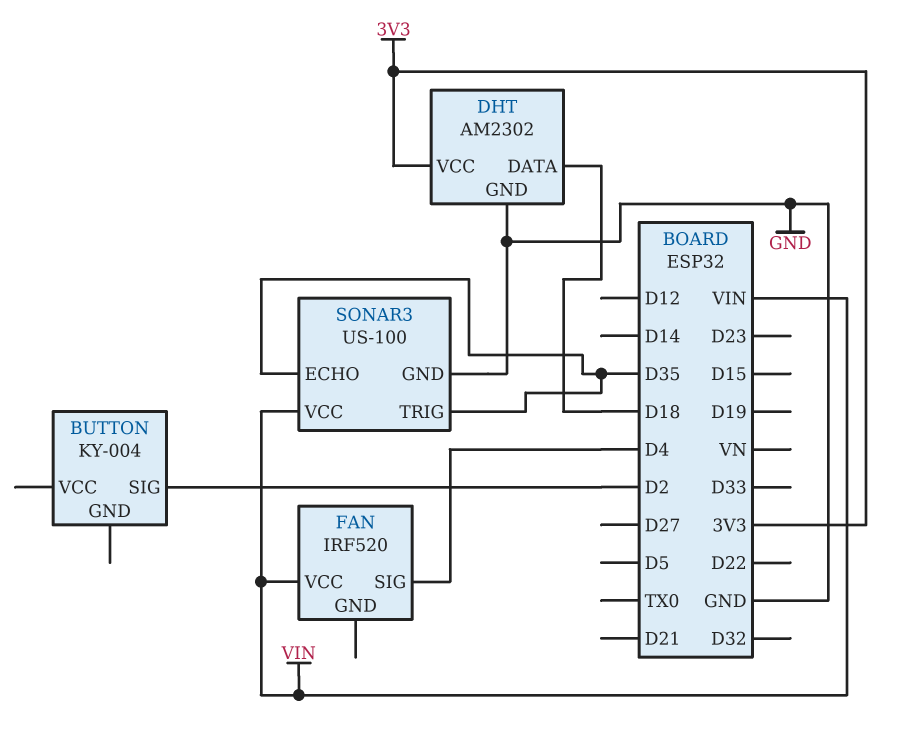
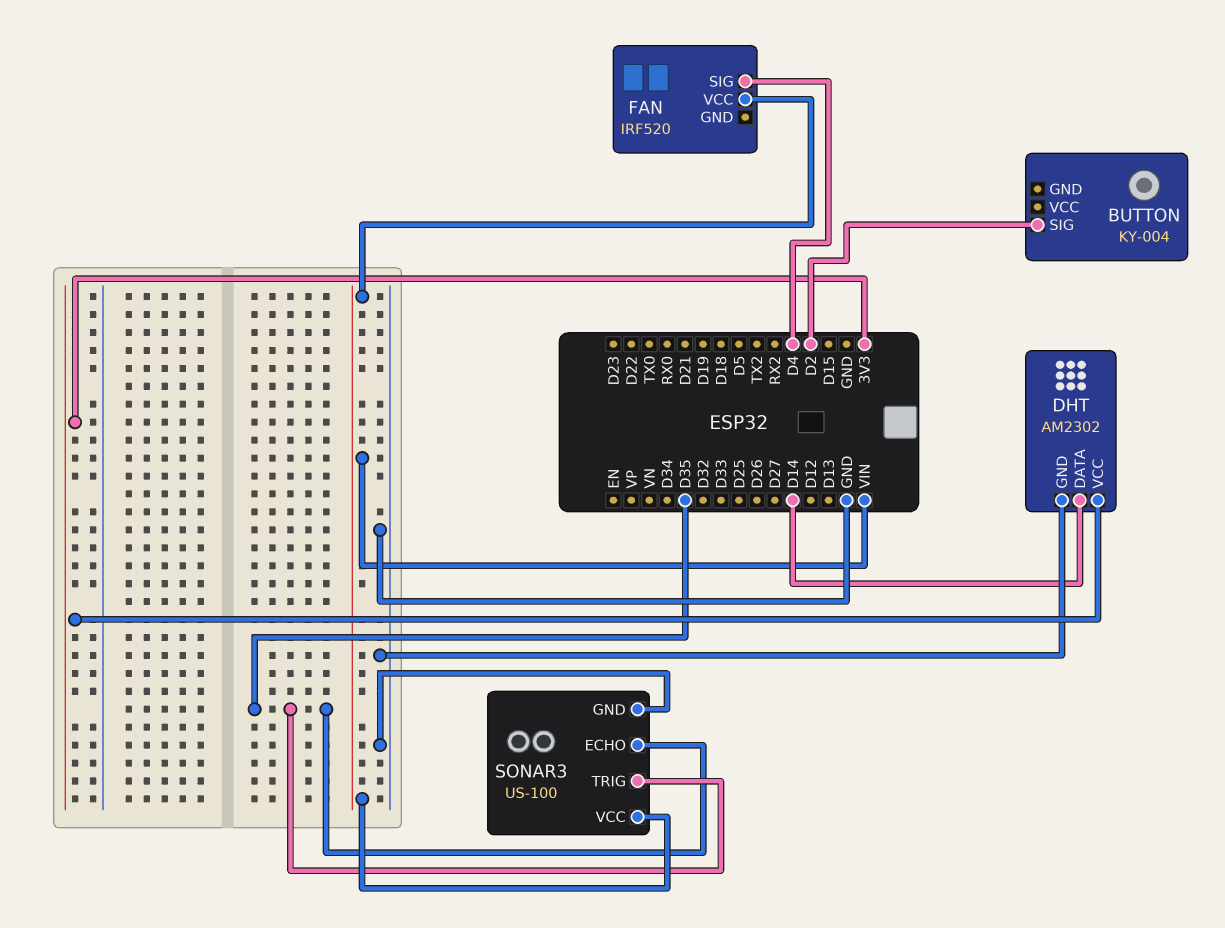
DHT pin DATA: D18 -> D14

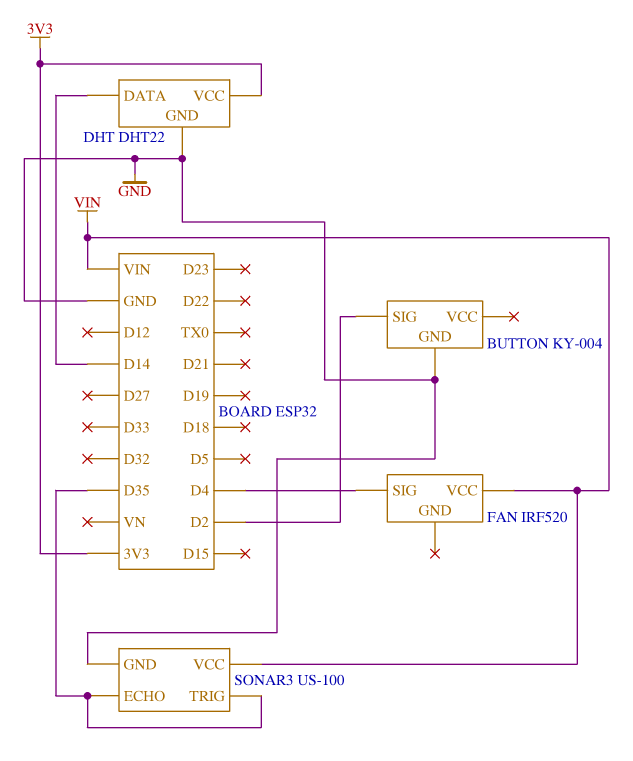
BUTTON pin GND: none -> GND
DHT: AM2302 -> DHT22

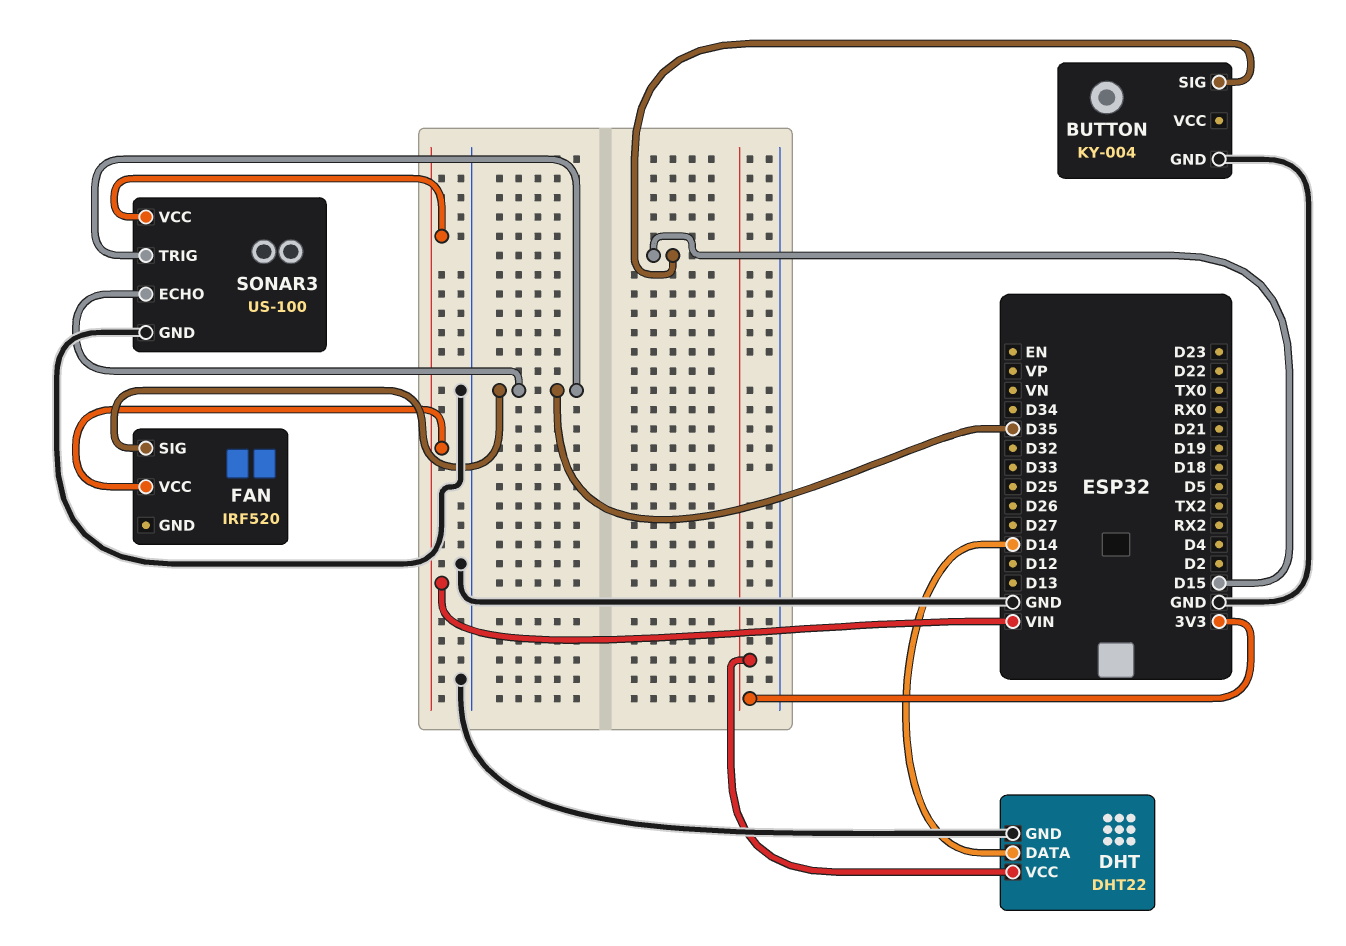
BUTTON pin SIG: D2 -> D15
FAN pin SIG: D4 -> D35

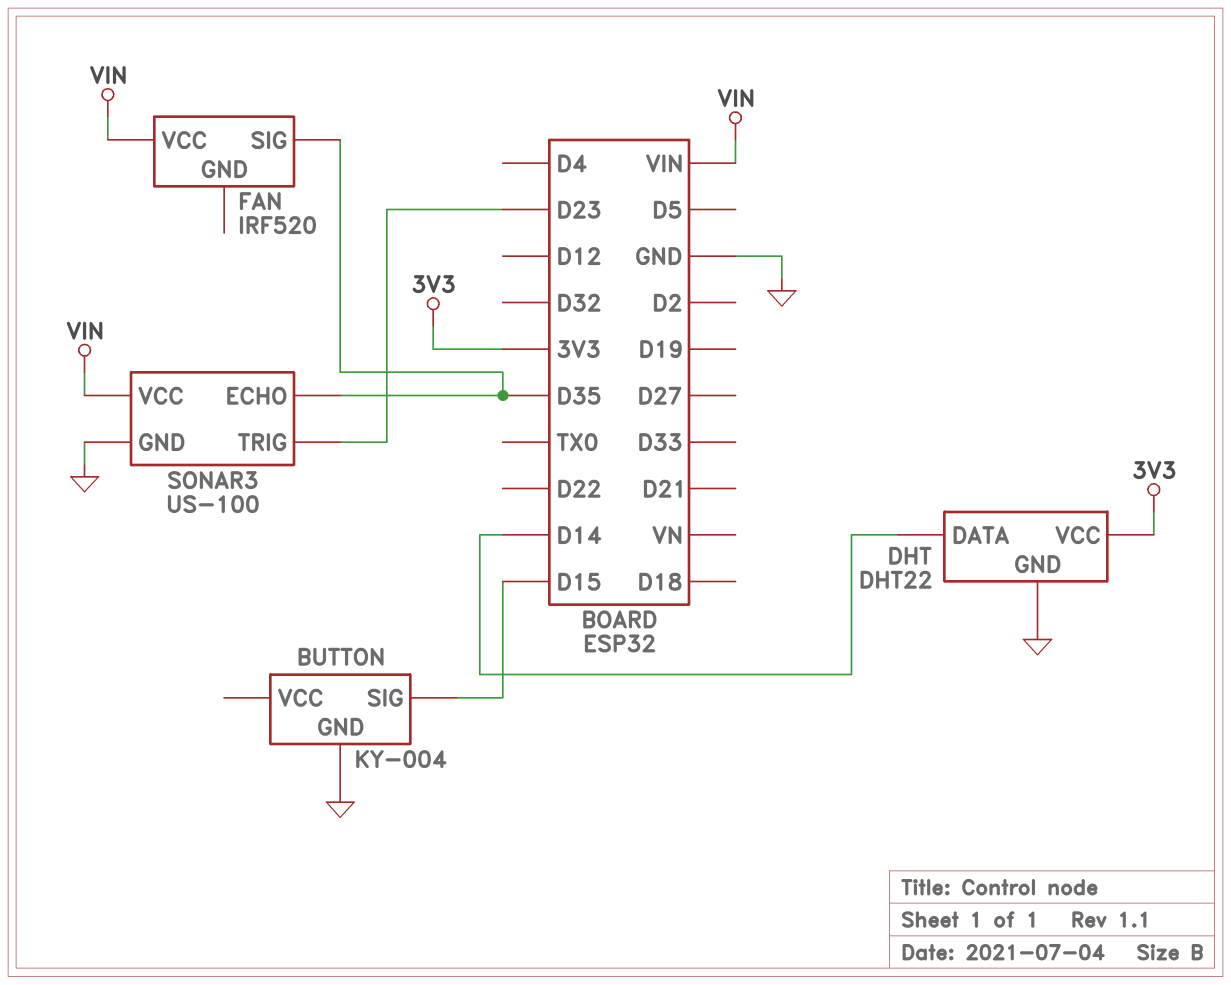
SONAR3 pin TRIG: D35 -> D23

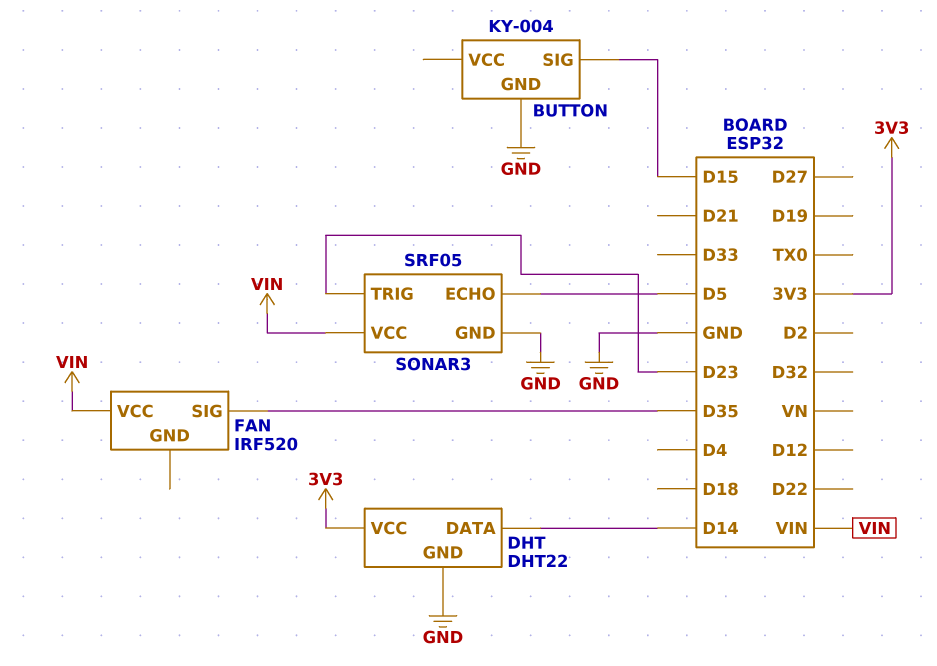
SONAR3: US-100 -> SRF05
SONAR3 pin ECHO: D35 -> D5

